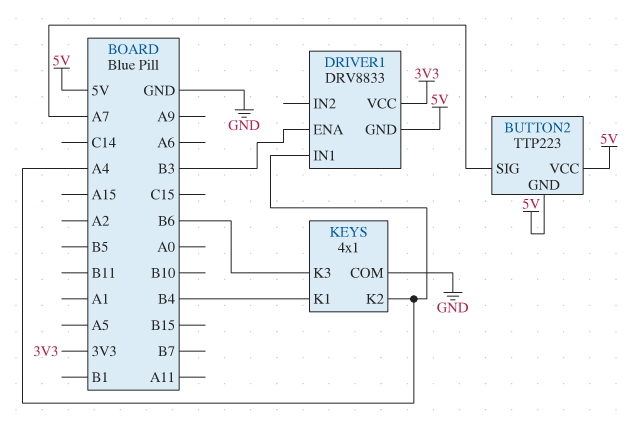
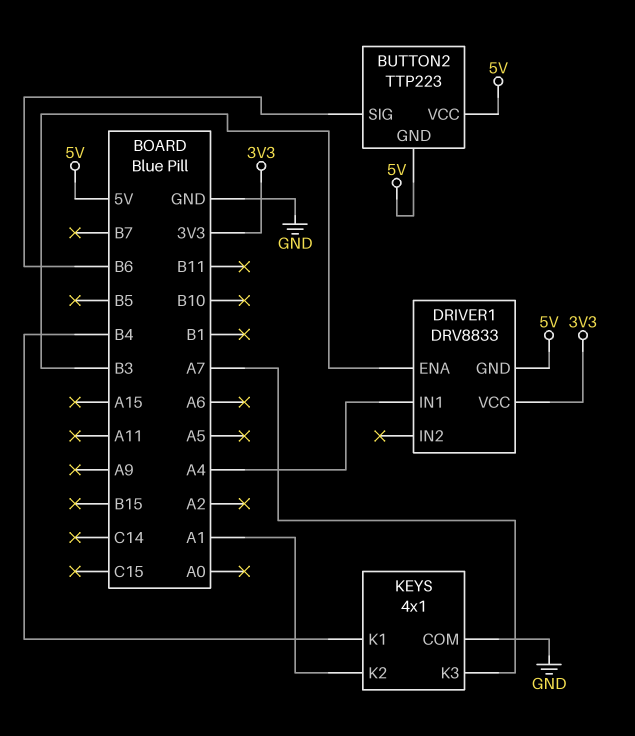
BUTTON2 pin SIG: A7 -> B6
KEYS pin K2: A4 -> A1
KEYS pin K3: B6 -> A7

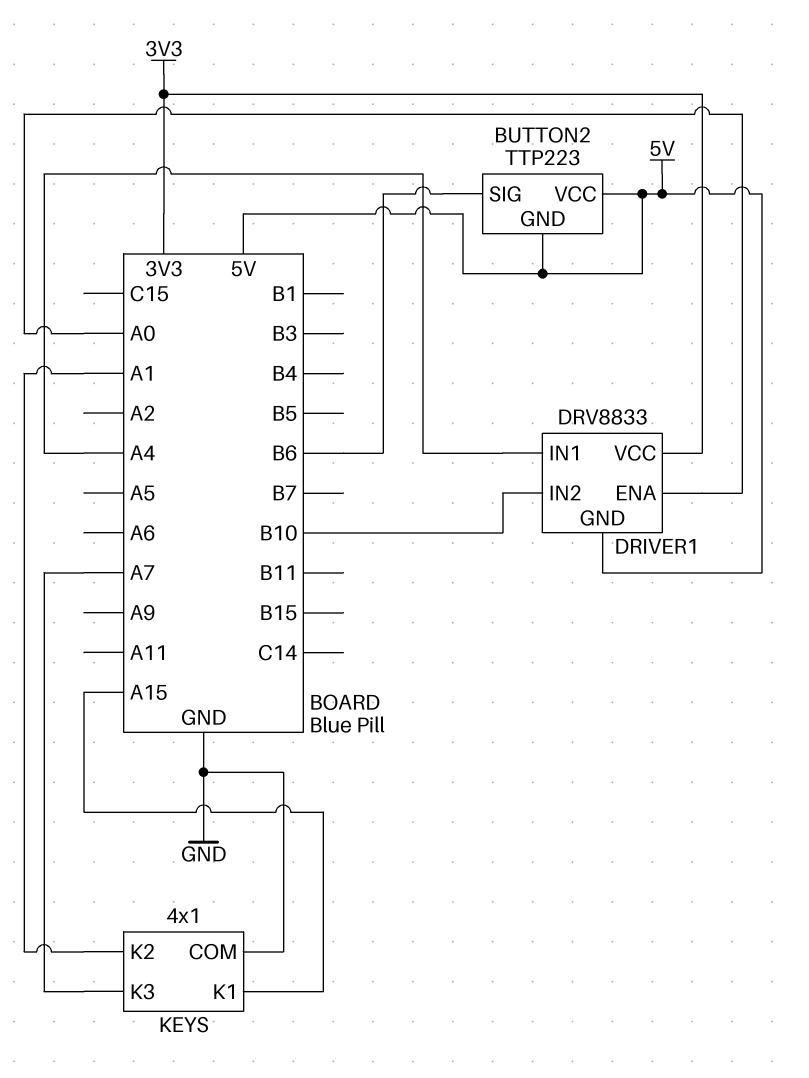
DRIVER1 pin ENA: B3 -> A0
DRIVER1 pin IN2: none -> B10
KEYS pin K1: B4 -> A15

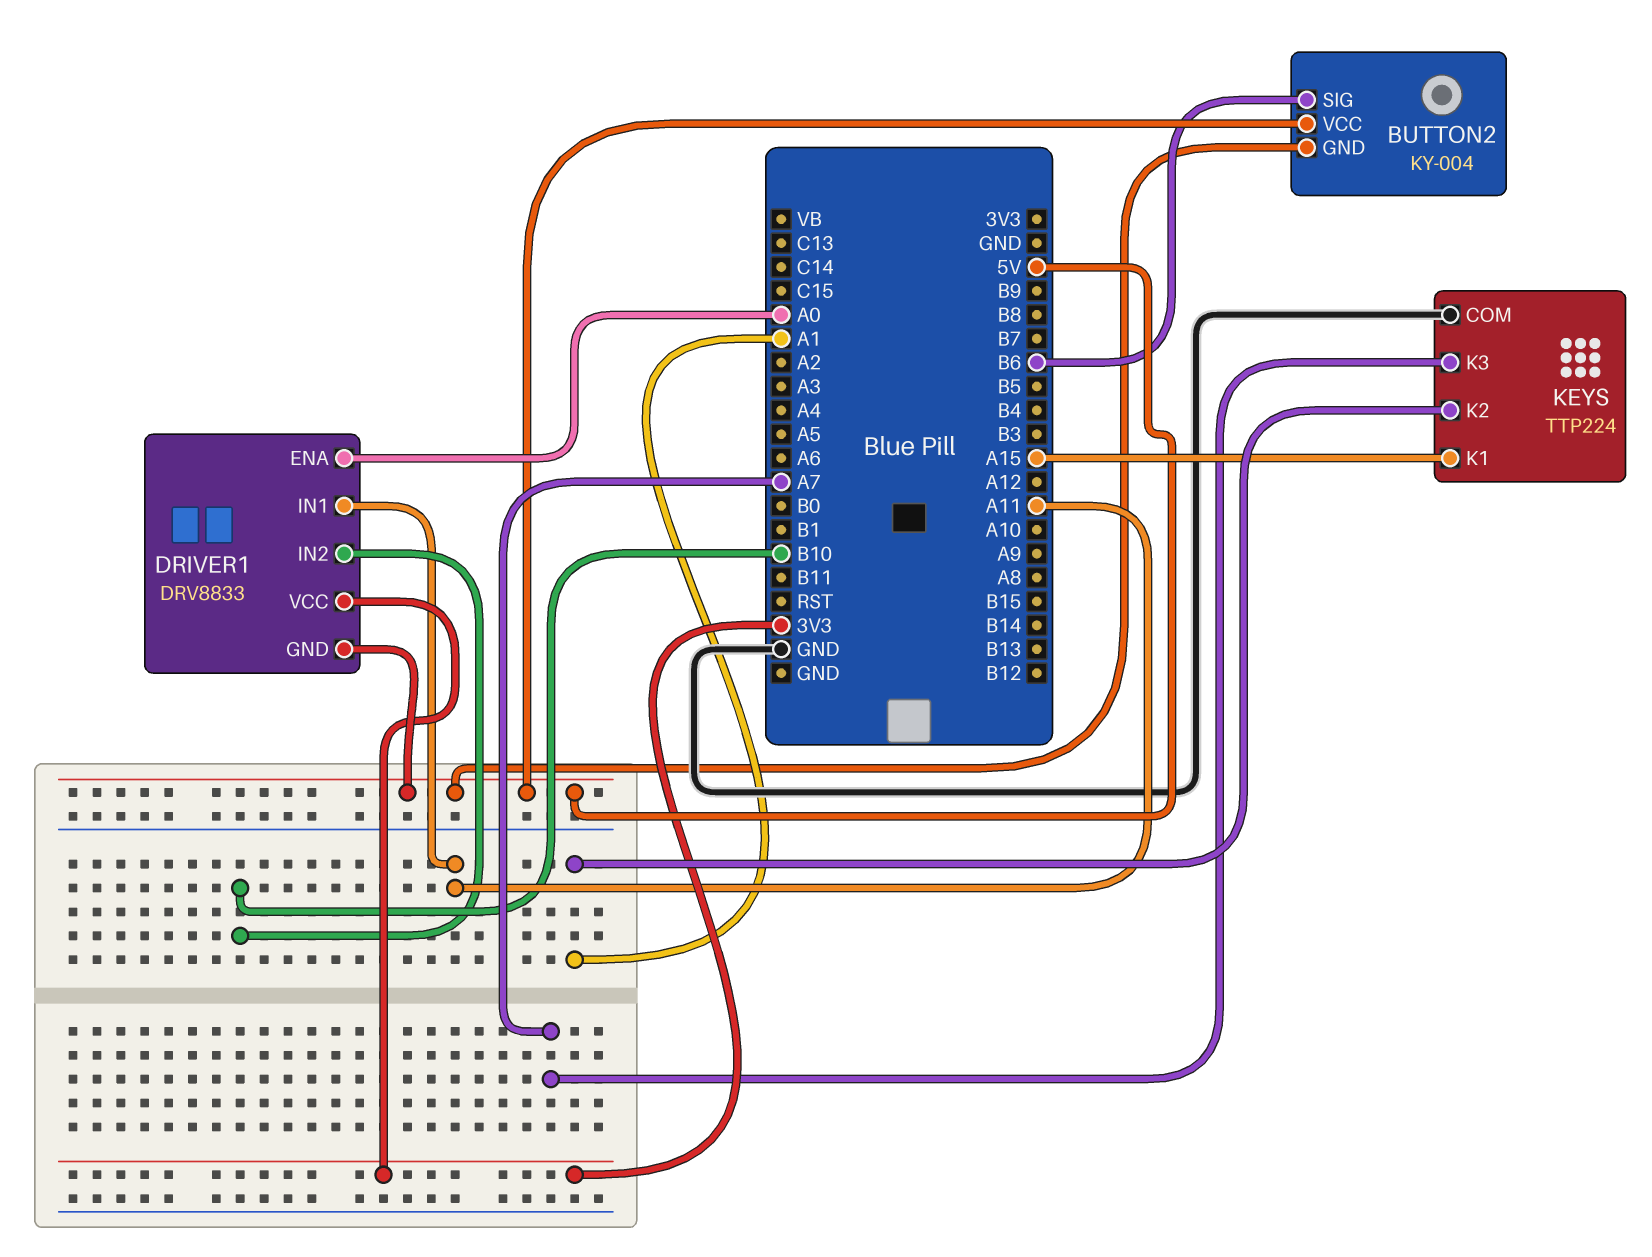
BUTTON2: TTP223 -> KY-004
DRIVER1 pin IN1: A4 -> A11
KEYS: 4x1 -> TTP224

